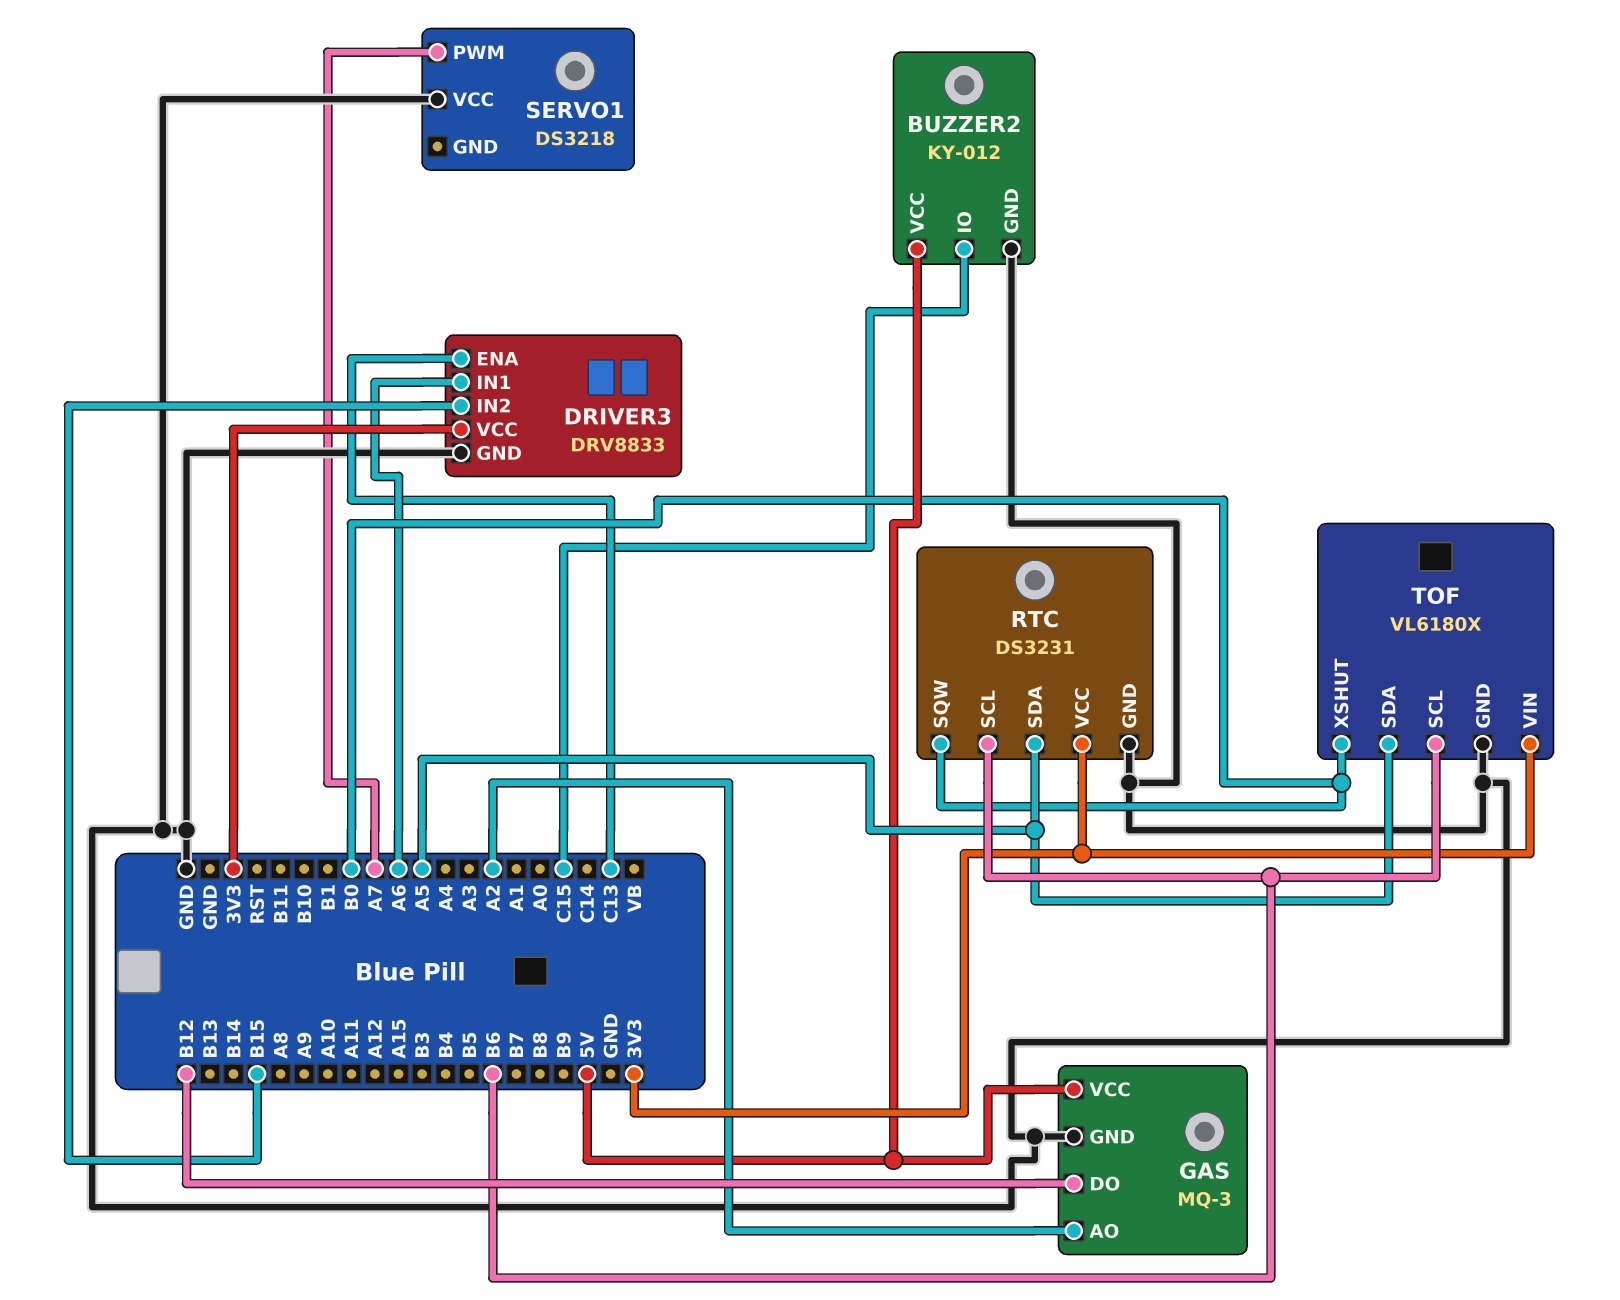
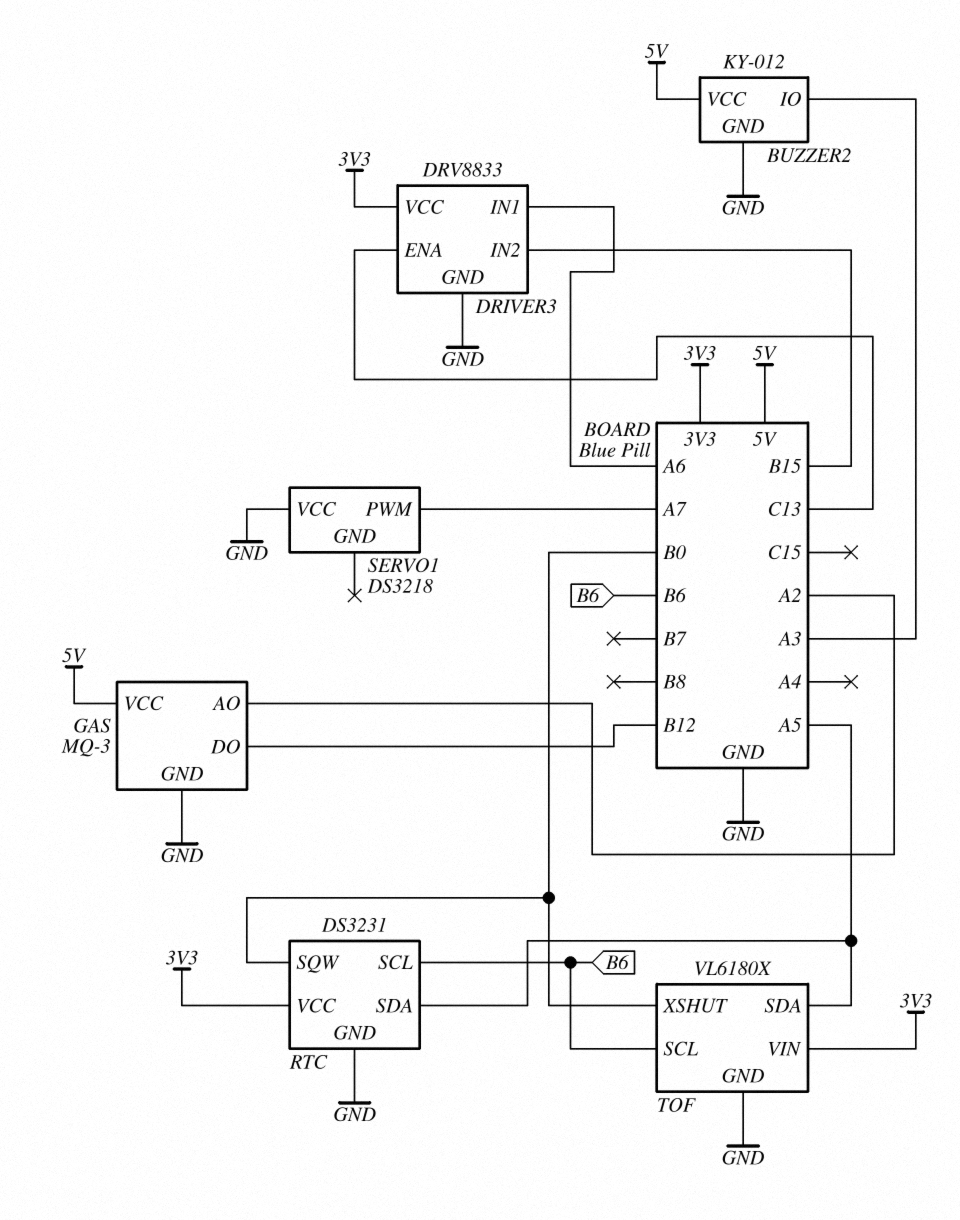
BUZZER2 pin IO: C15 -> A3

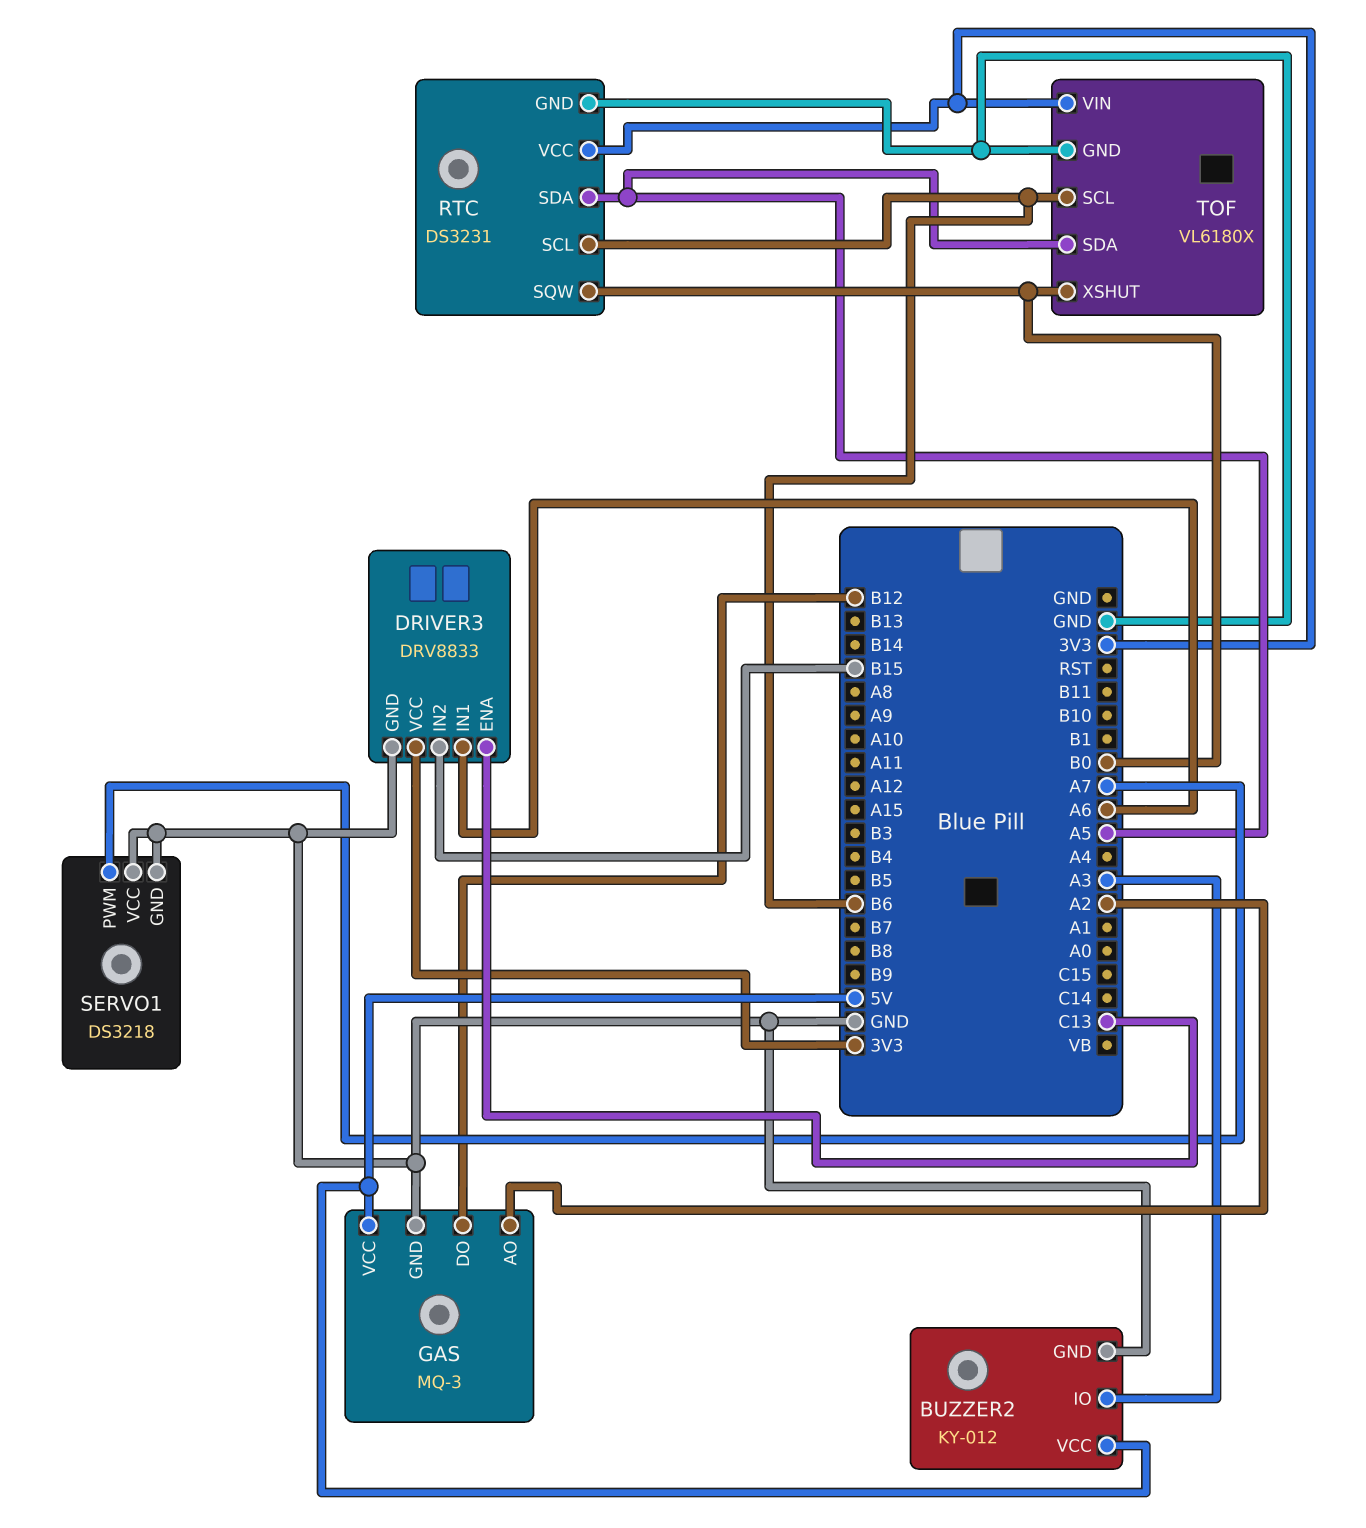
SERVO1 pin GND: none -> GND

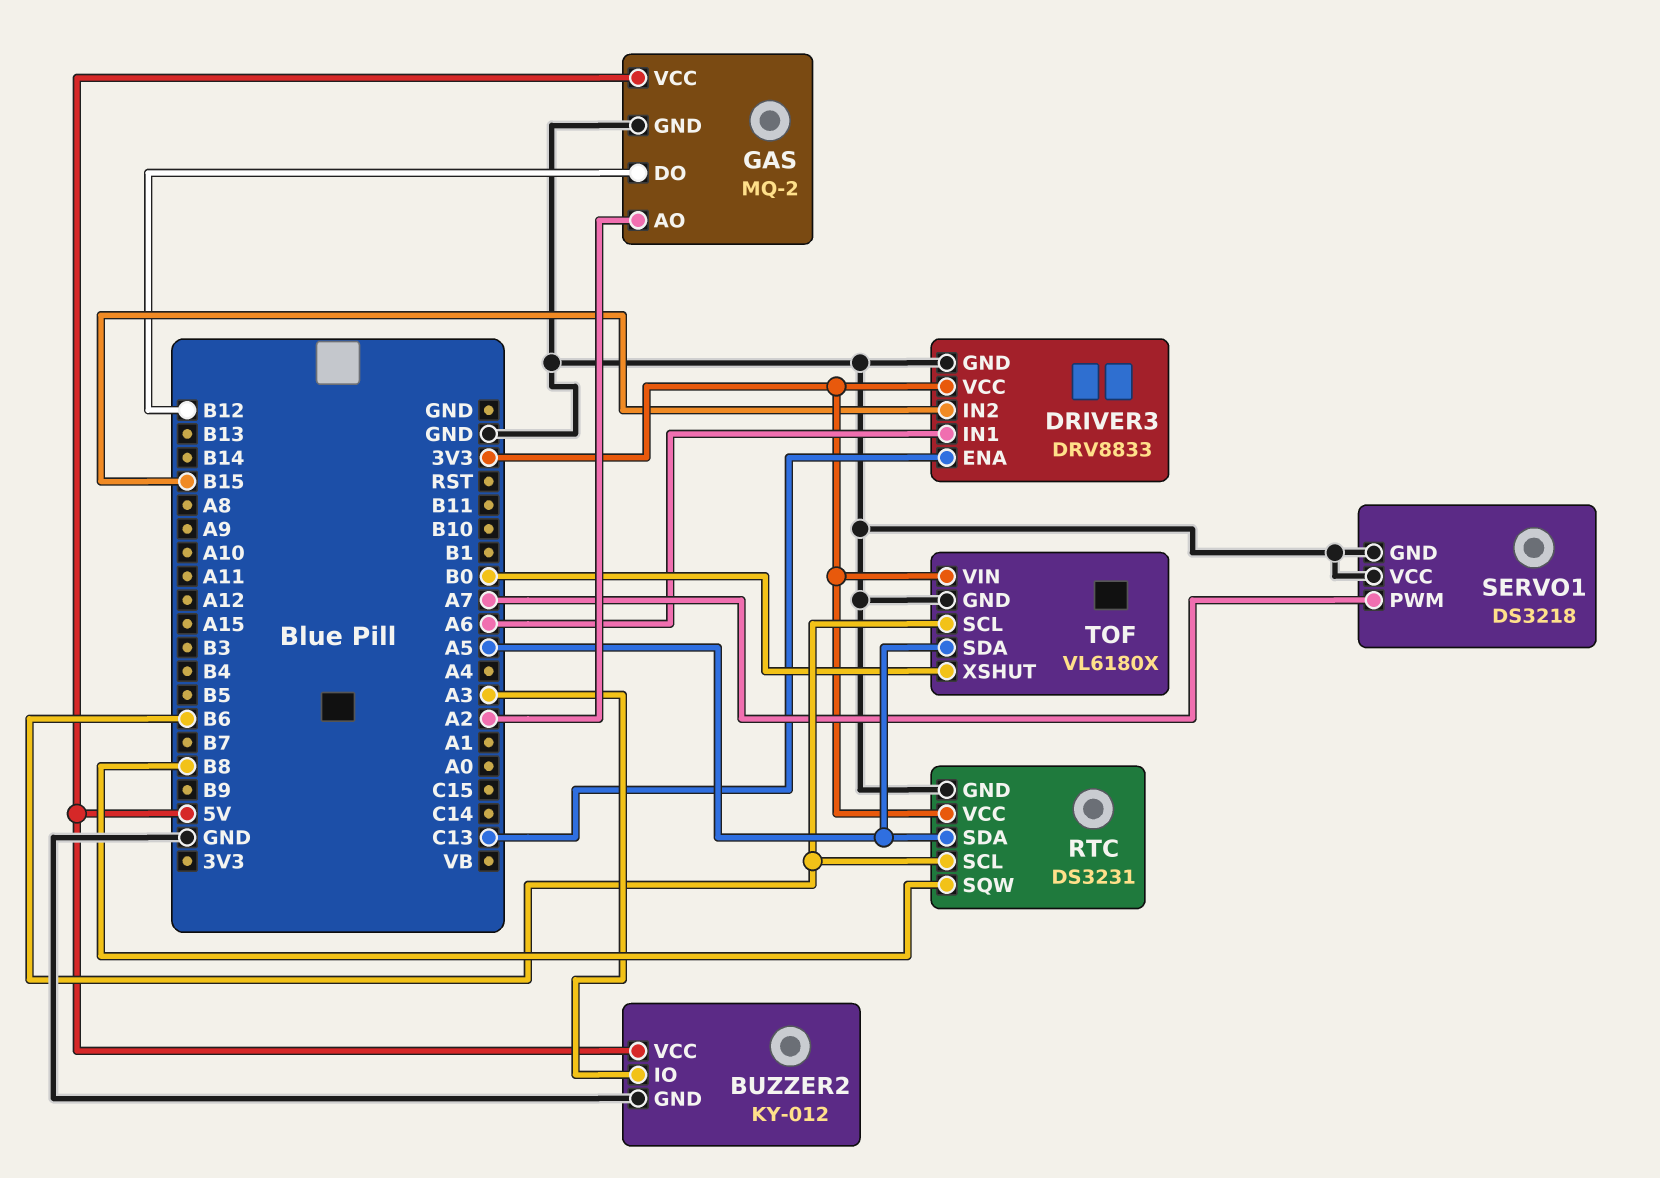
GAS: MQ-3 -> MQ-2
RTC pin SQW: B0 -> B8

